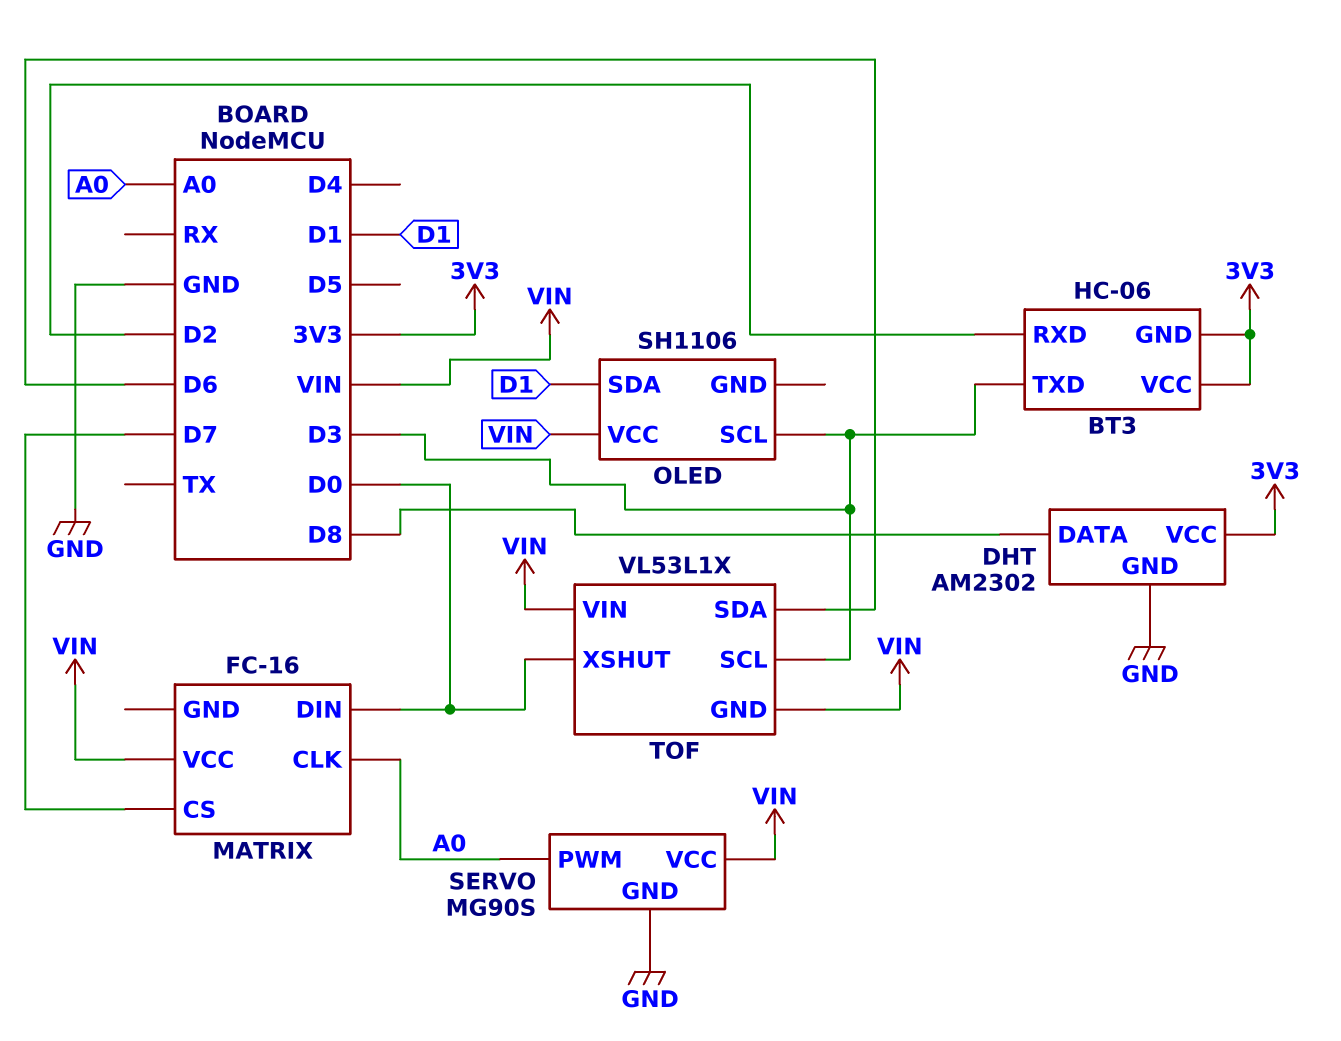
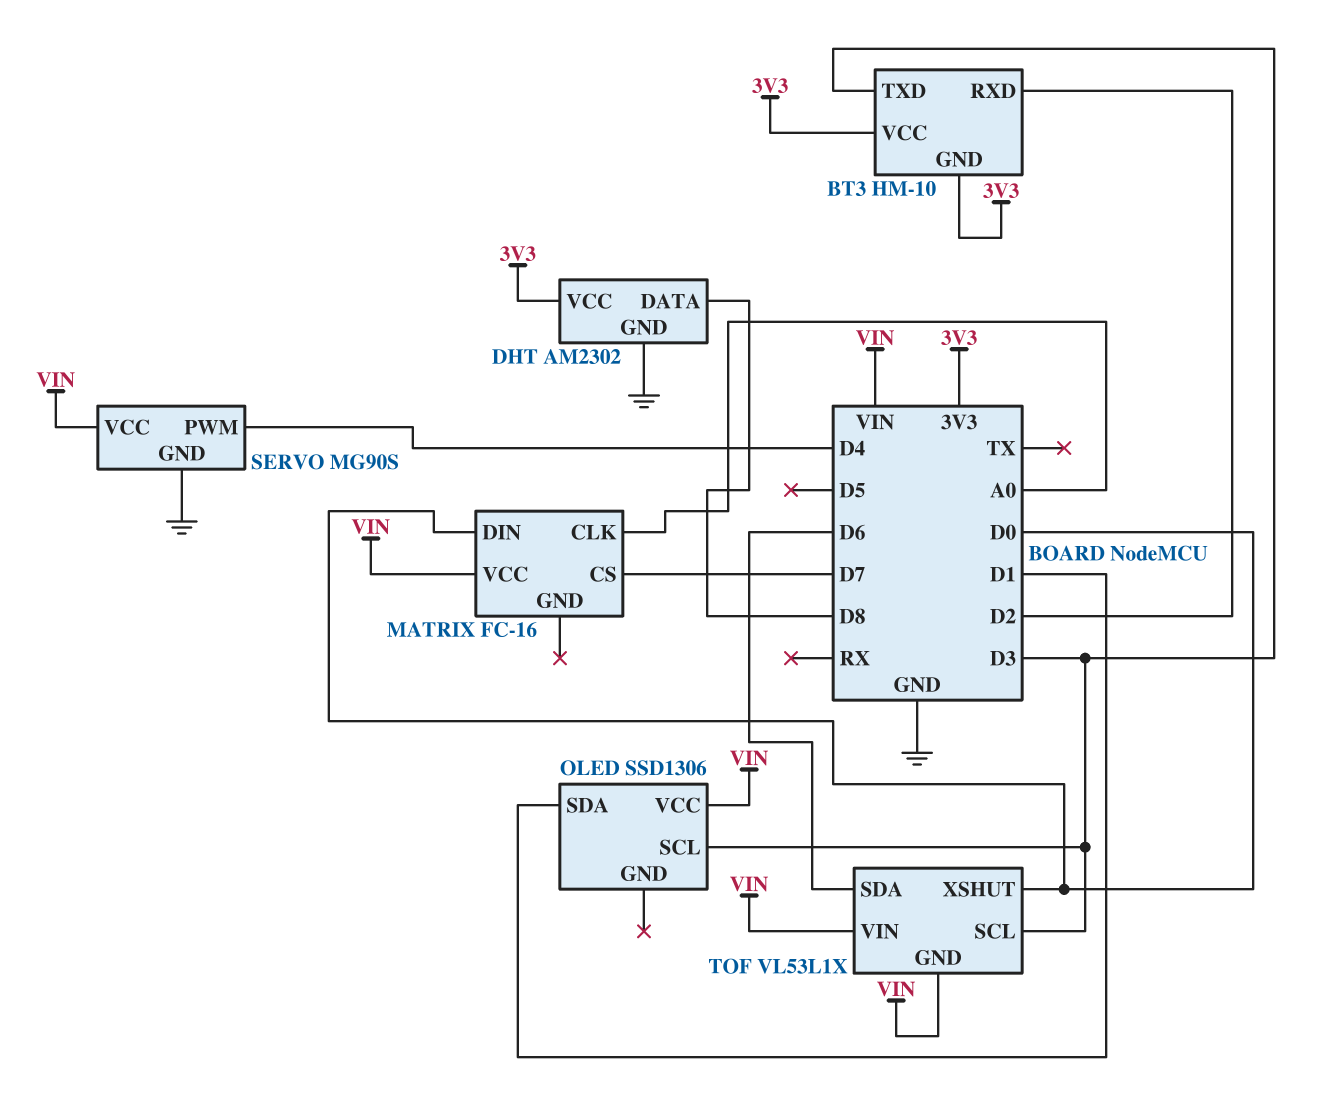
BT3: HC-06 -> HM-10
OLED: SH1106 -> SSD1306
SERVO pin PWM: A0 -> D4

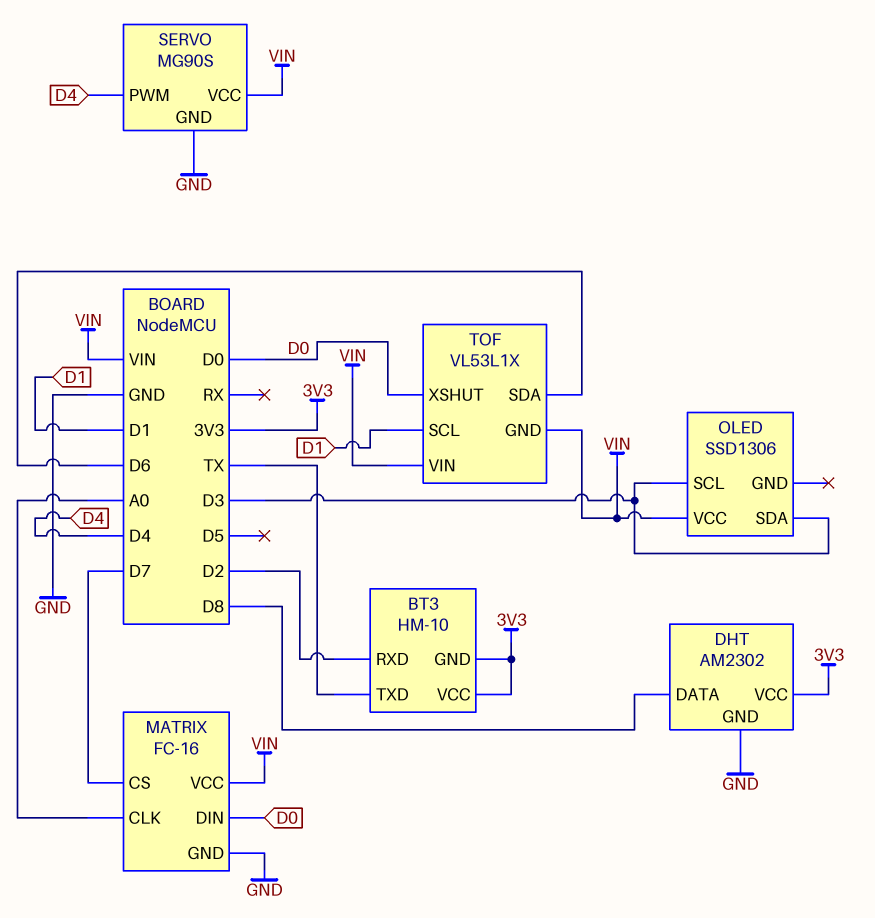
BT3 pin TXD: D3 -> TX
MATRIX pin GND: none -> GND
OLED pin SDA: D1 -> D3
TOF pin SCL: D3 -> D1

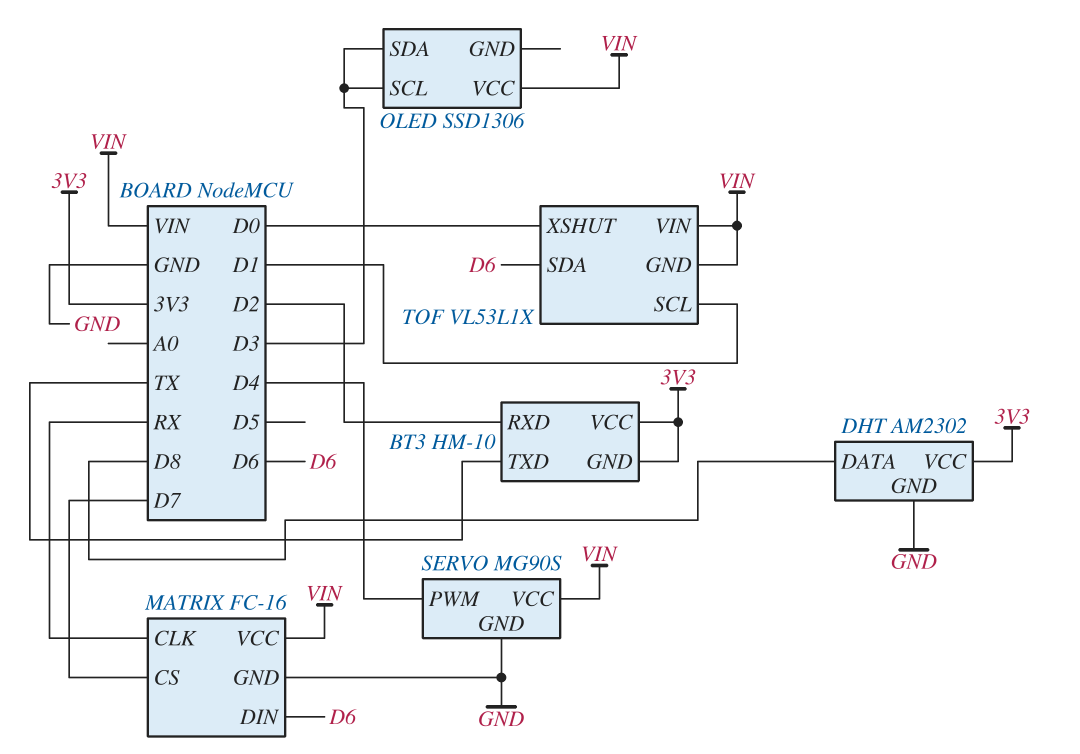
MATRIX pin CLK: A0 -> RX
MATRIX pin DIN: D0 -> D6

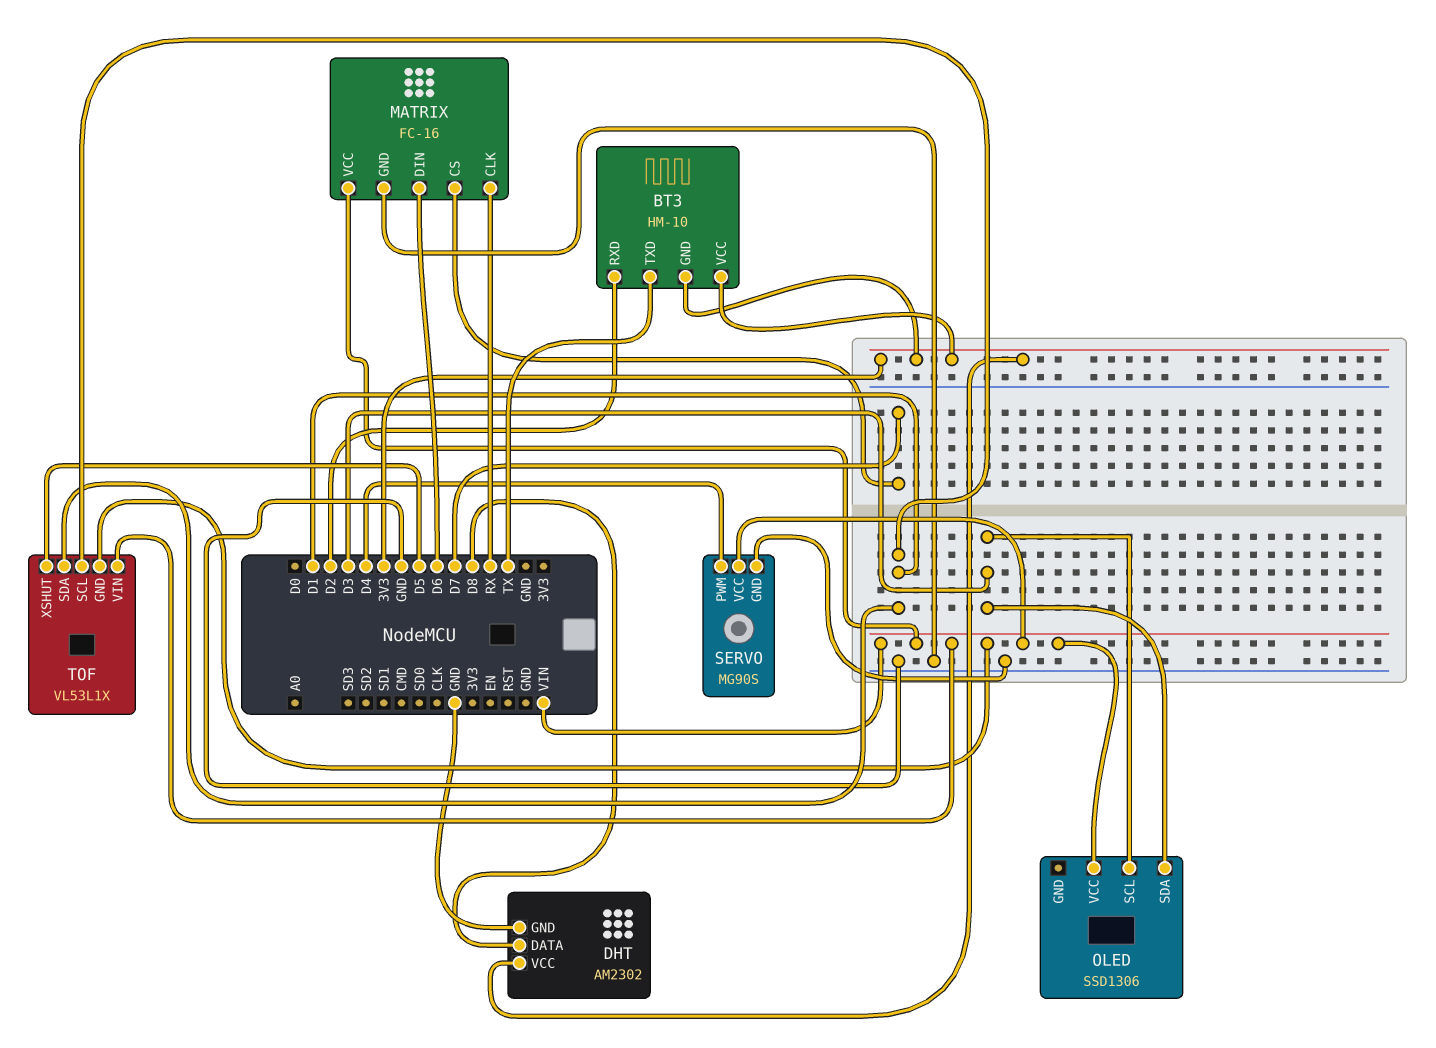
TOF pin SDA: D6 -> D1
TOF pin XSHUT: D0 -> D5

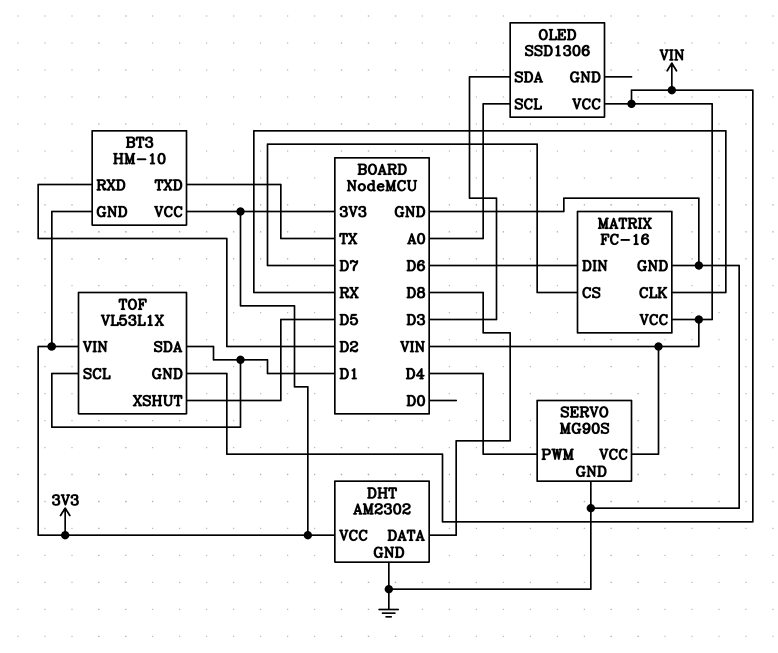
OLED pin SCL: D3 -> A0
TOF pin VIN: VIN -> 3V3

